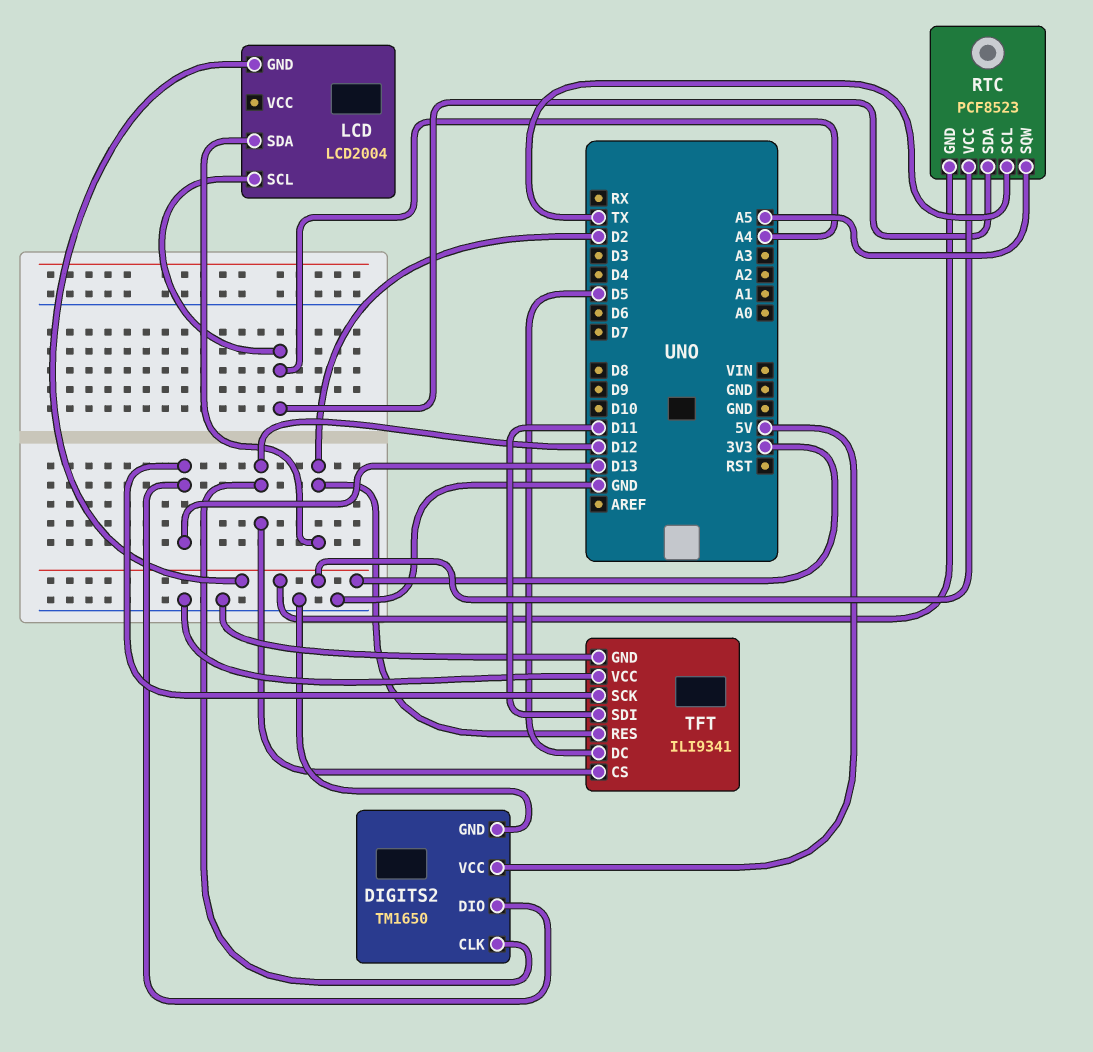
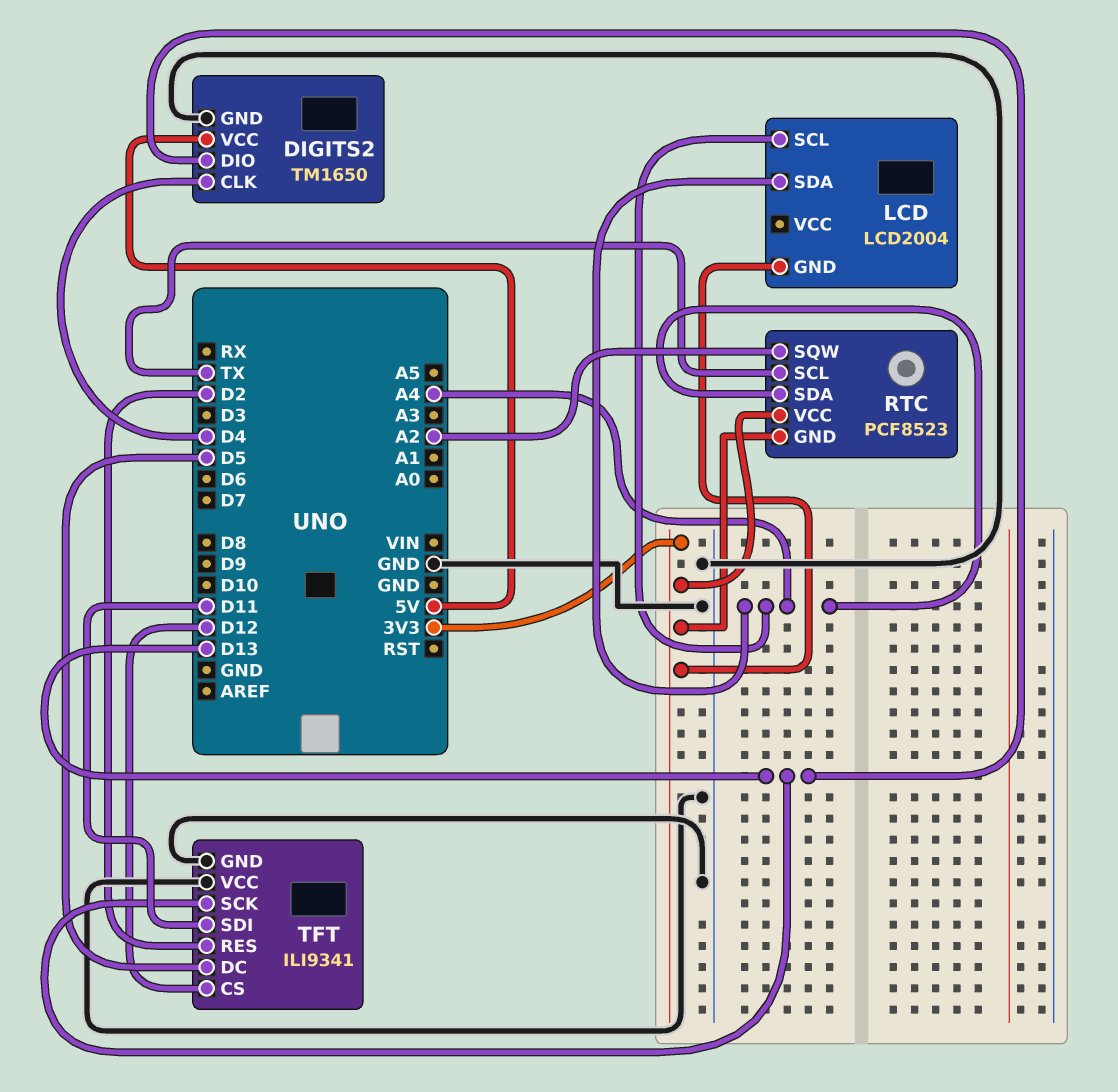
DIGITS2 pin CLK: D12 -> D4
LCD pin SDA: D2 -> A4
RTC pin SQW: A5 -> A2

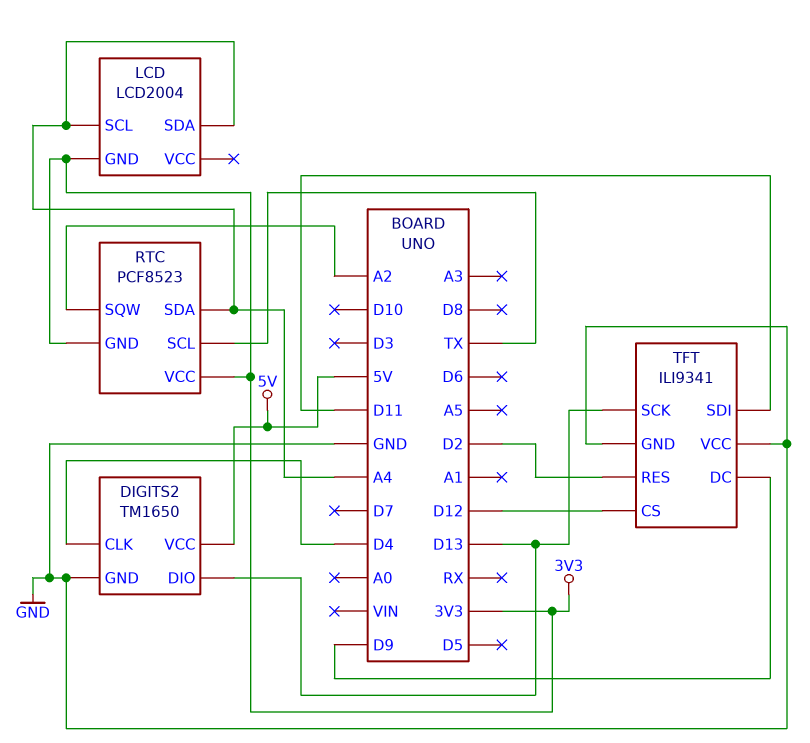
TFT pin DC: D5 -> D9

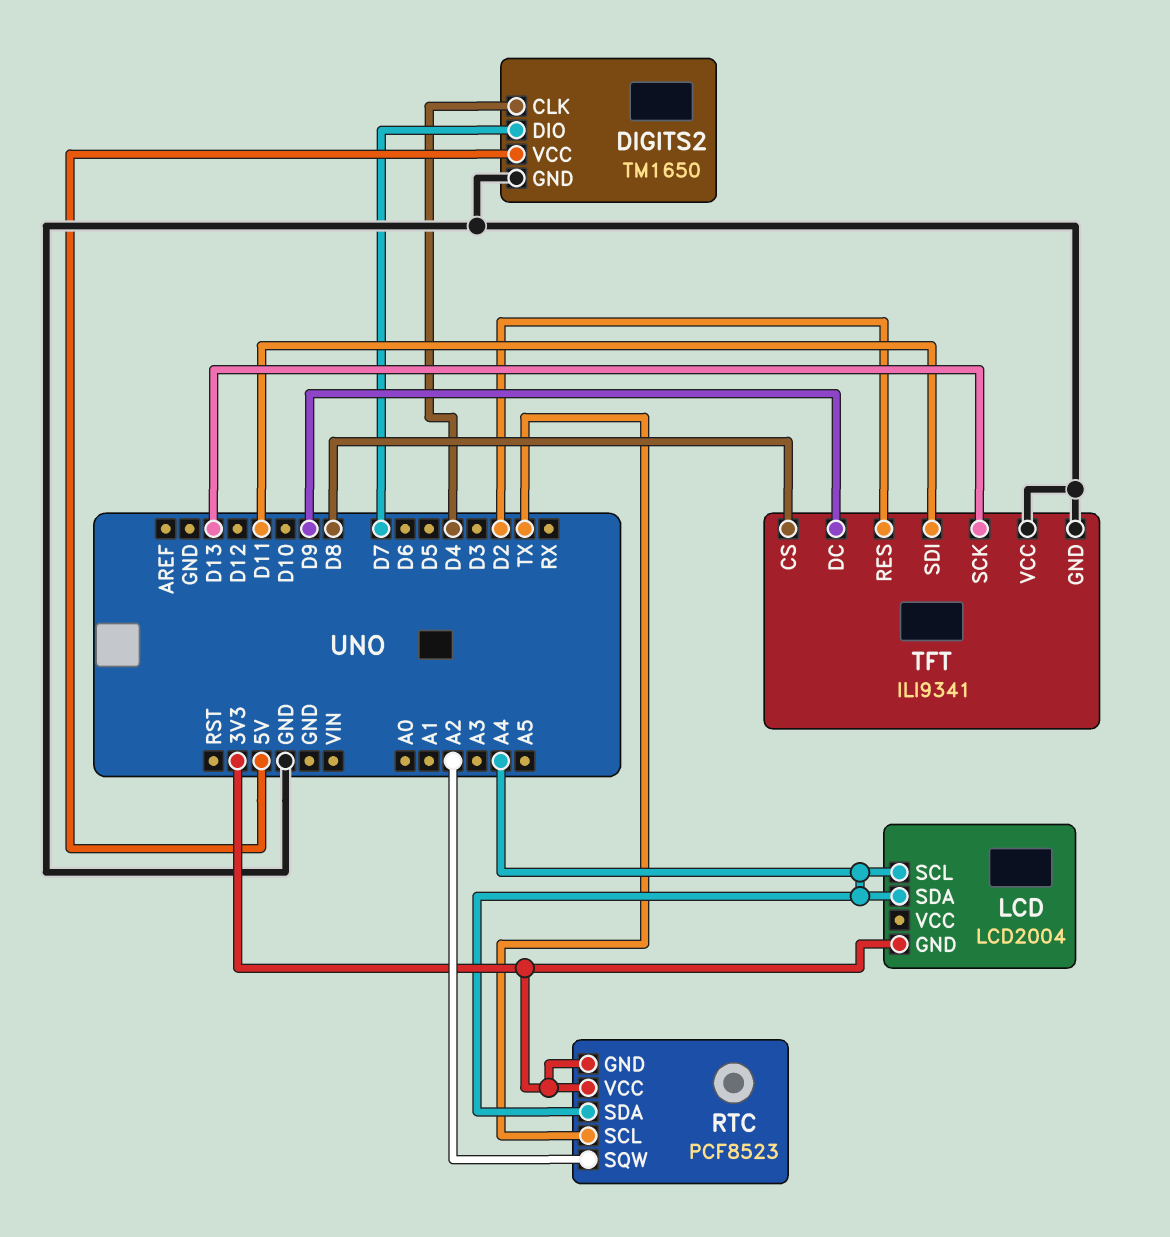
DIGITS2 pin DIO: D13 -> D7
TFT pin CS: D12 -> D8

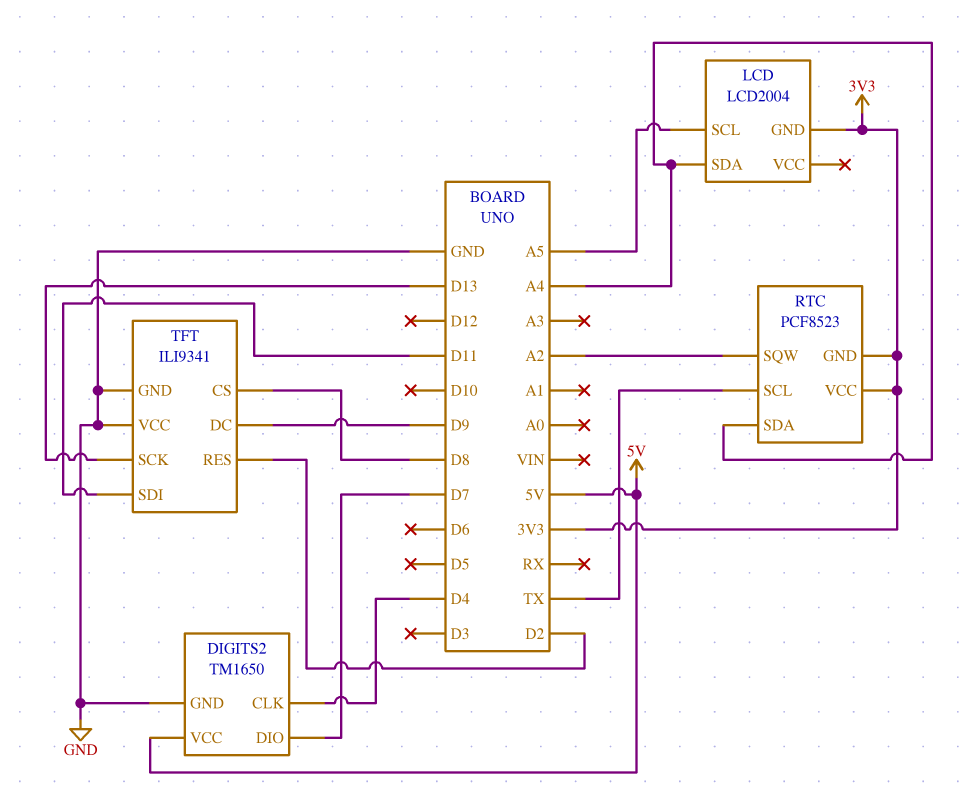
LCD pin SCL: A4 -> A5

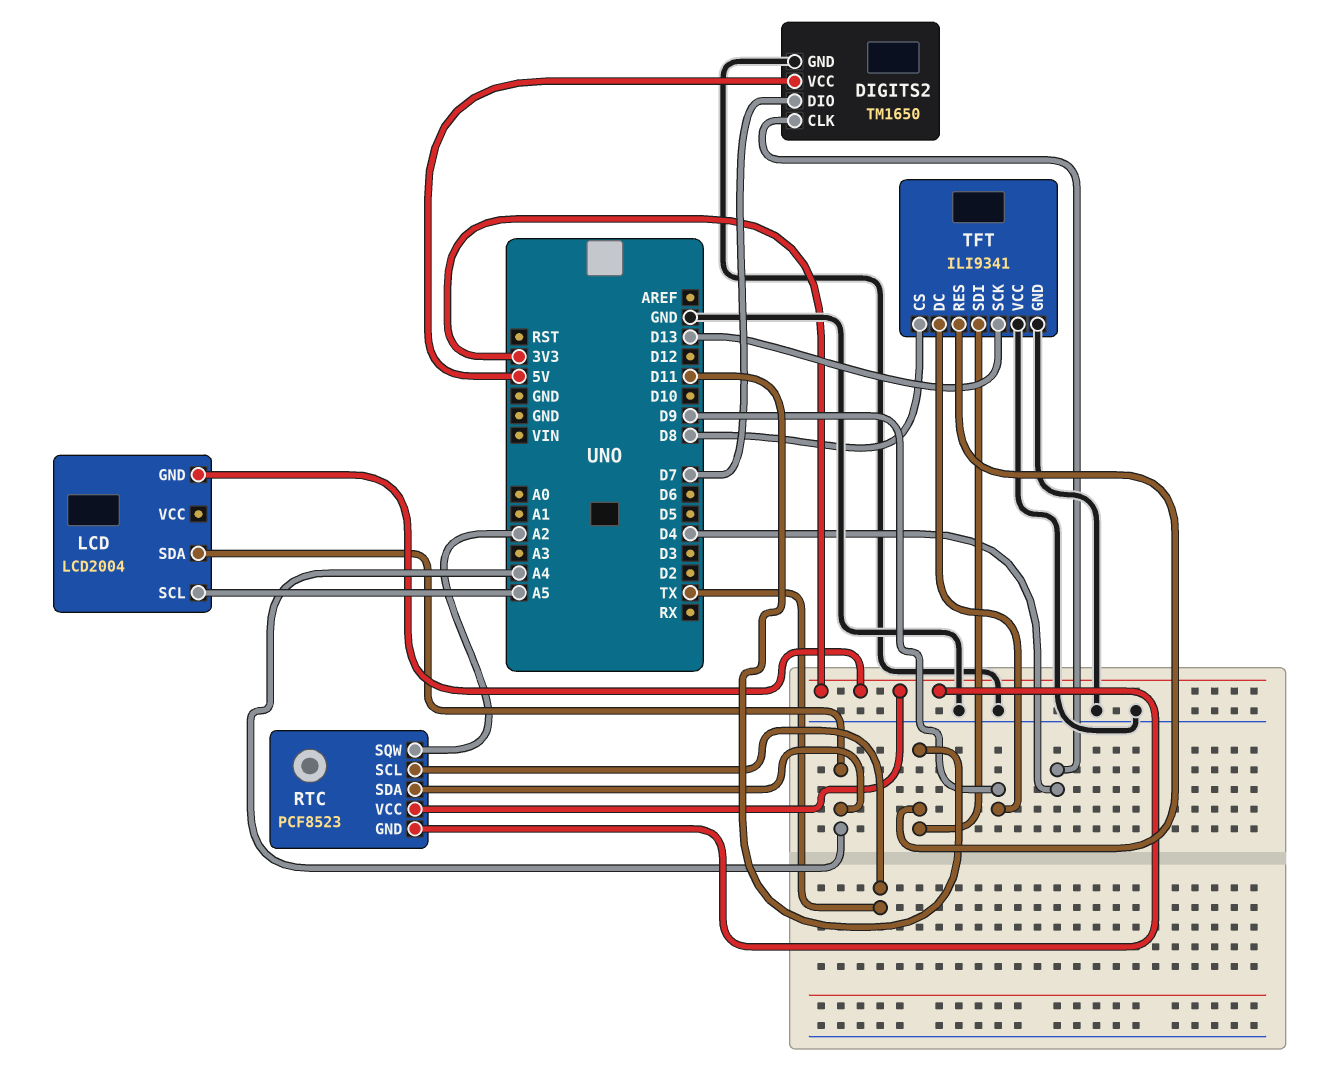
TFT pin RES: D2 -> D11

